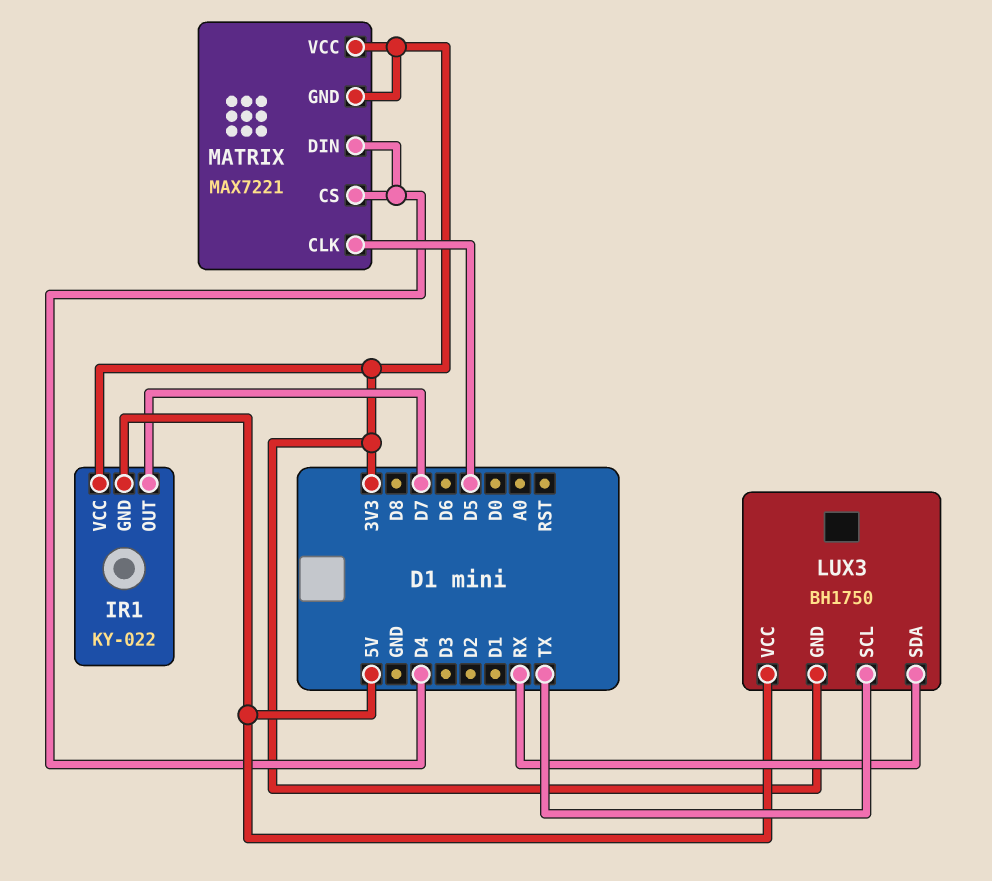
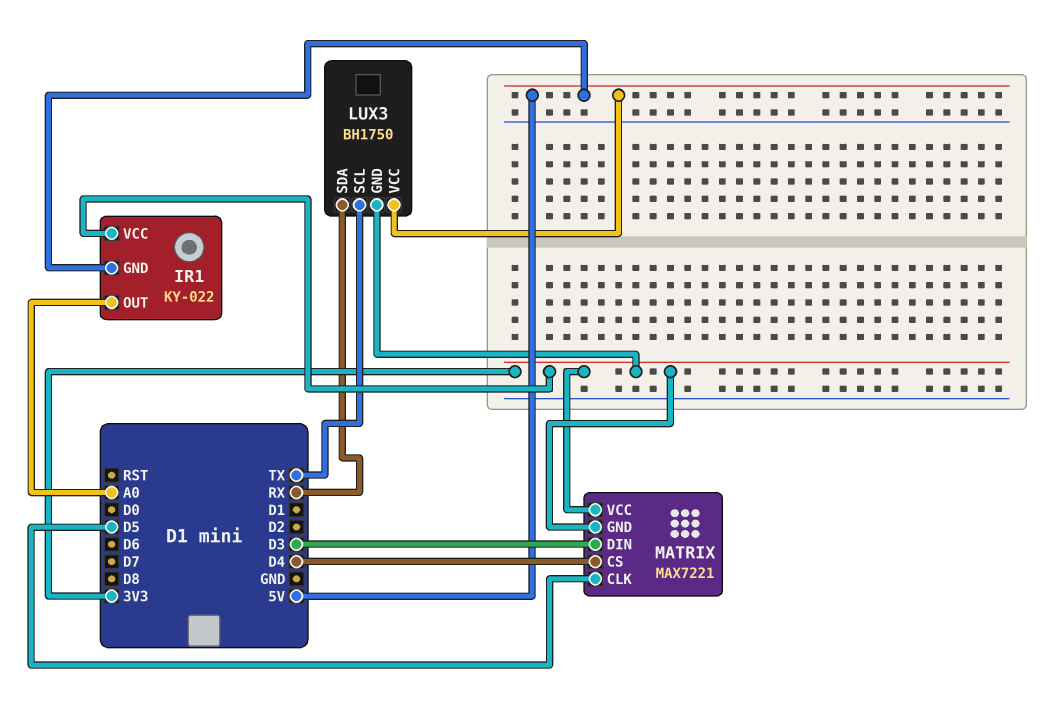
IR1 pin OUT: D7 -> A0
MATRIX pin DIN: D4 -> D3

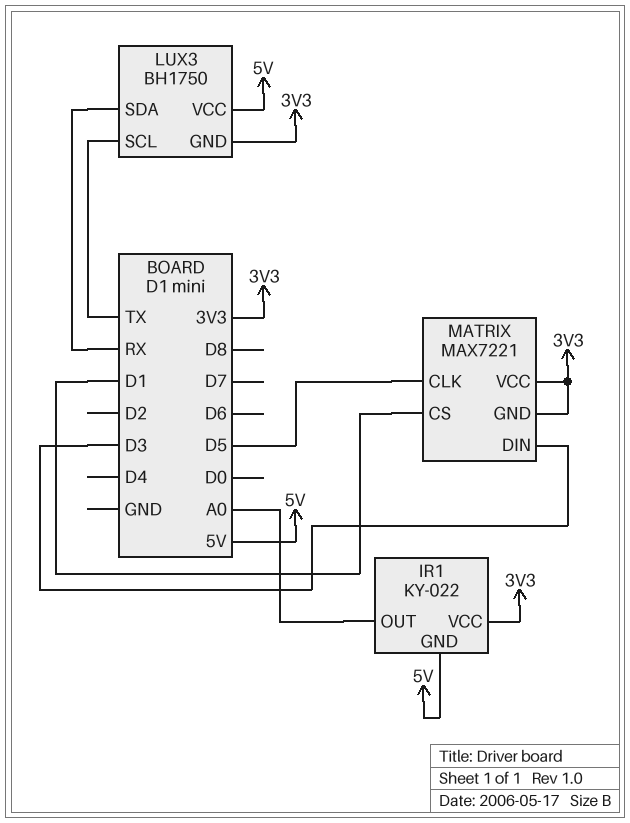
MATRIX pin CS: D4 -> D1

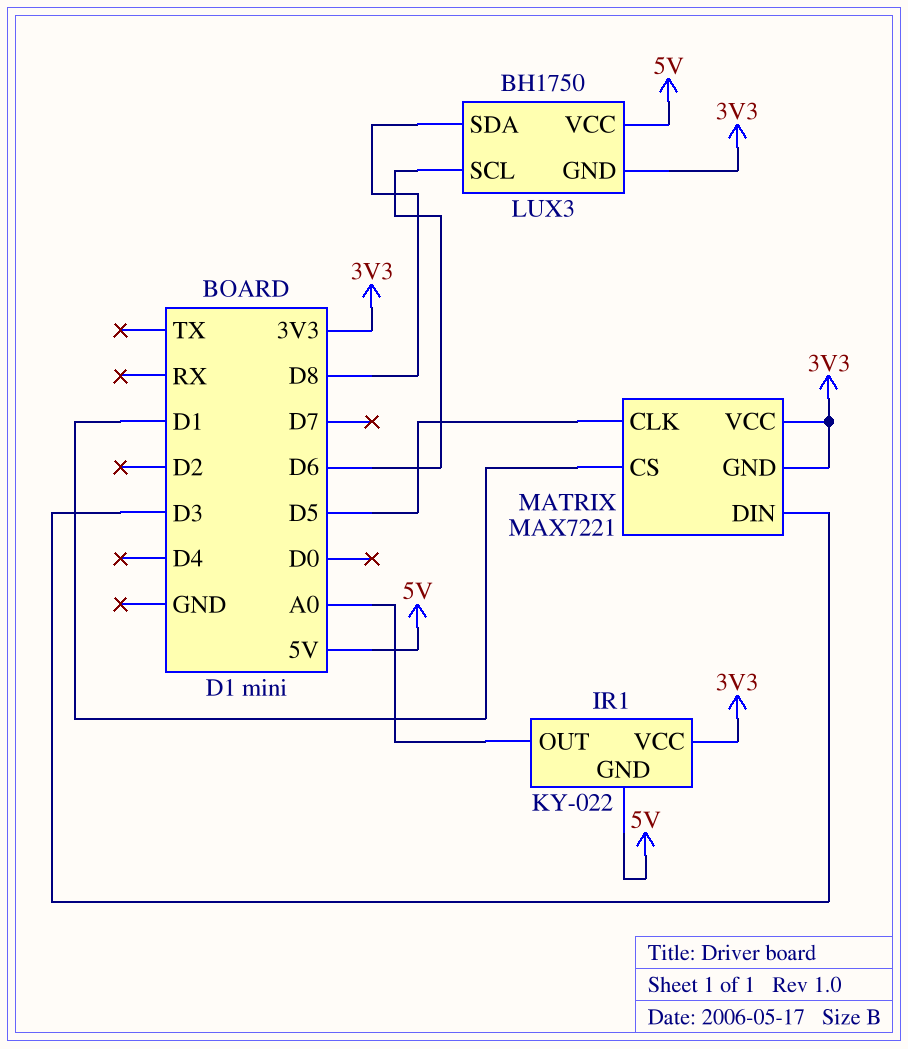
LUX3 pin SCL: TX -> D6
LUX3 pin SDA: RX -> D8

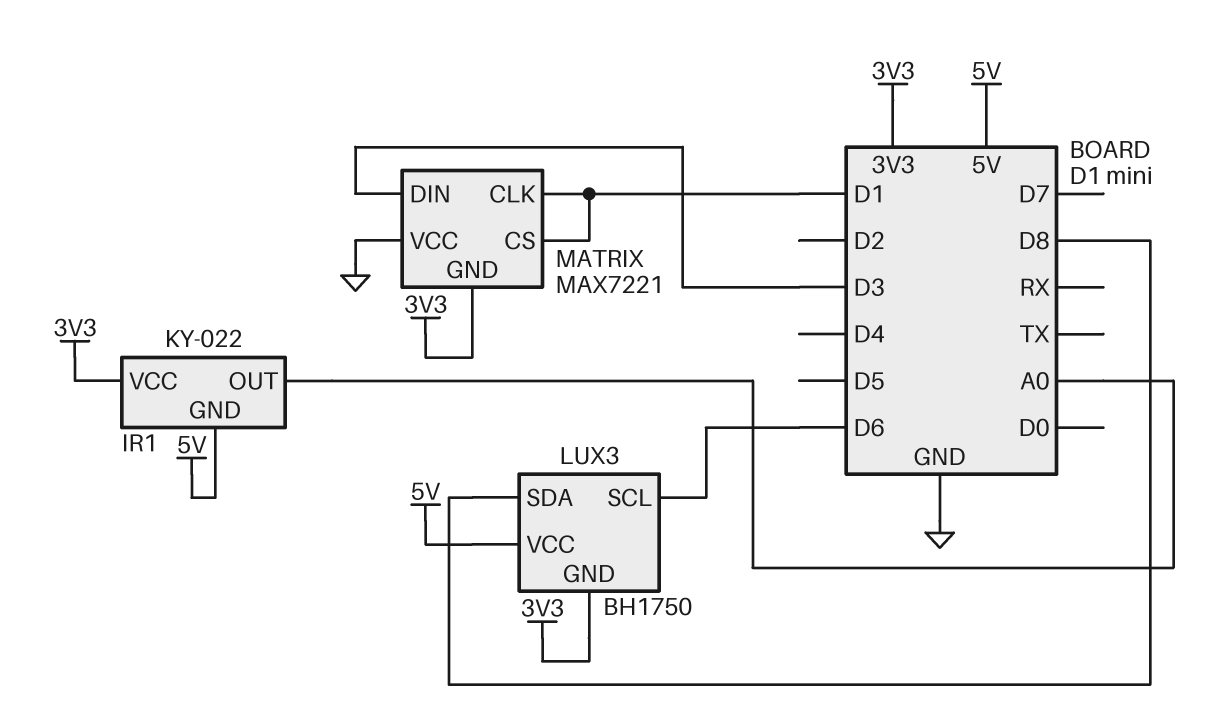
MATRIX pin CLK: D5 -> D1
MATRIX pin VCC: 3V3 -> GND

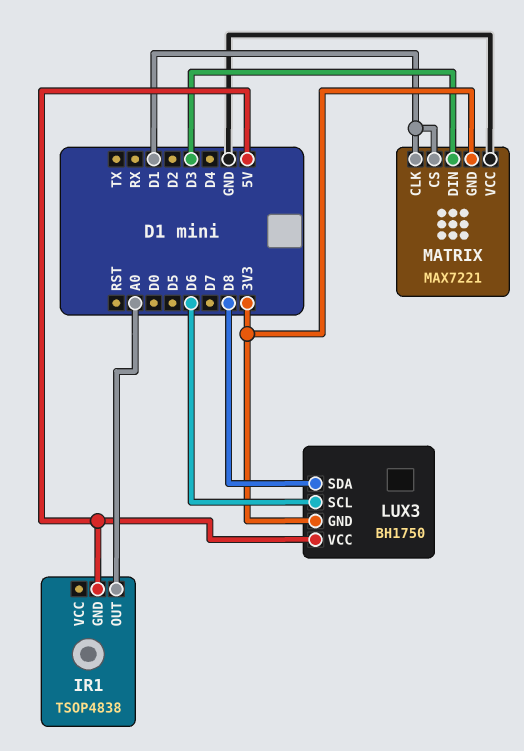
IR1: KY-022 -> TSOP4838
IR1 pin VCC: 3V3 -> none

